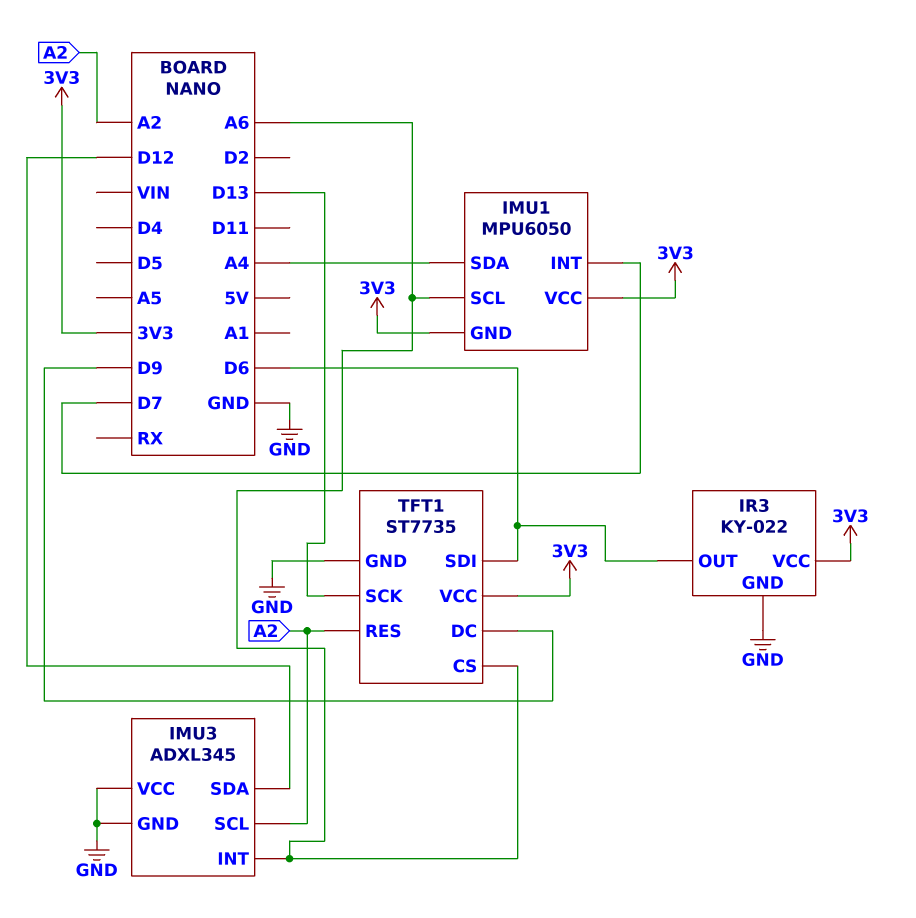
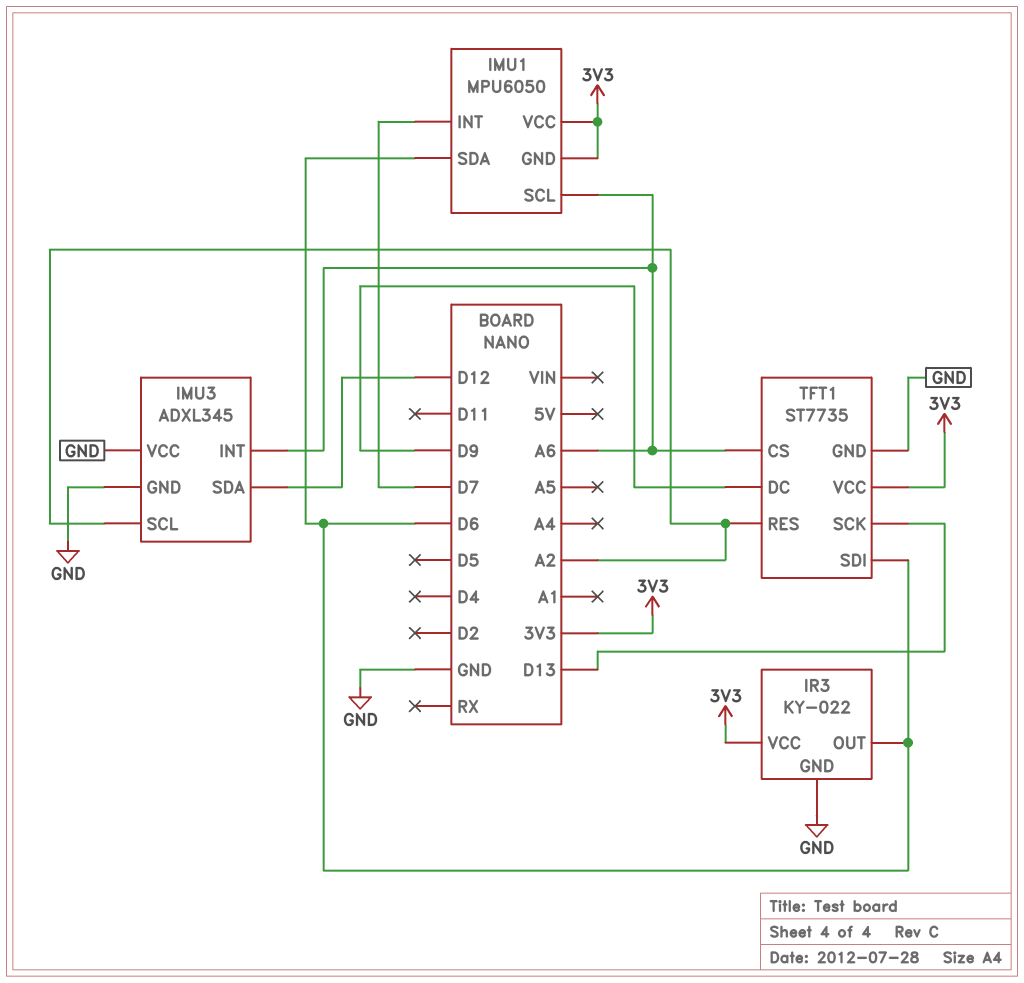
IMU1 pin SDA: A4 -> D6

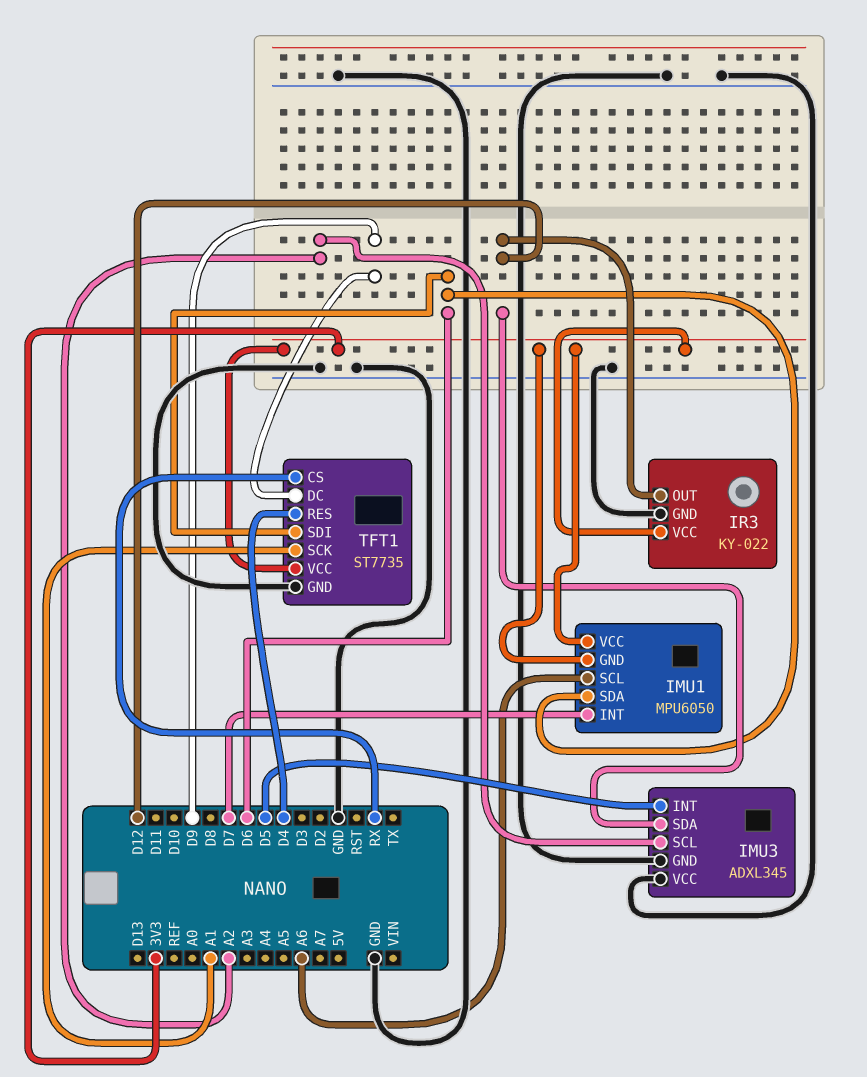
IMU3 pin INT: A6 -> D5
IR3 pin OUT: D6 -> D12
TFT1 pin CS: A6 -> RX
TFT1 pin RES: A2 -> D4
TFT1 pin SCK: D13 -> A1

